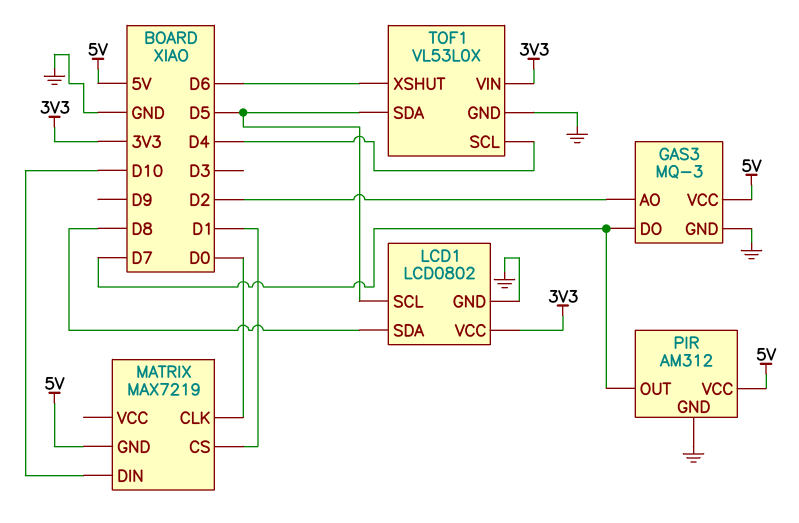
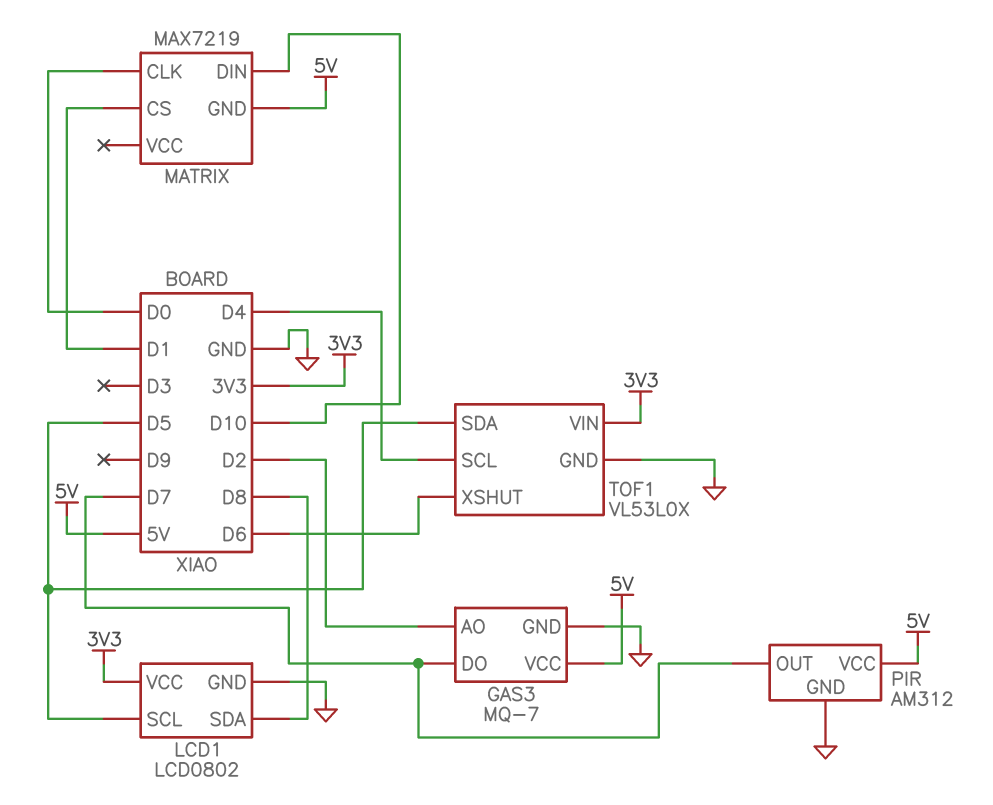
GAS3: MQ-3 -> MQ-7

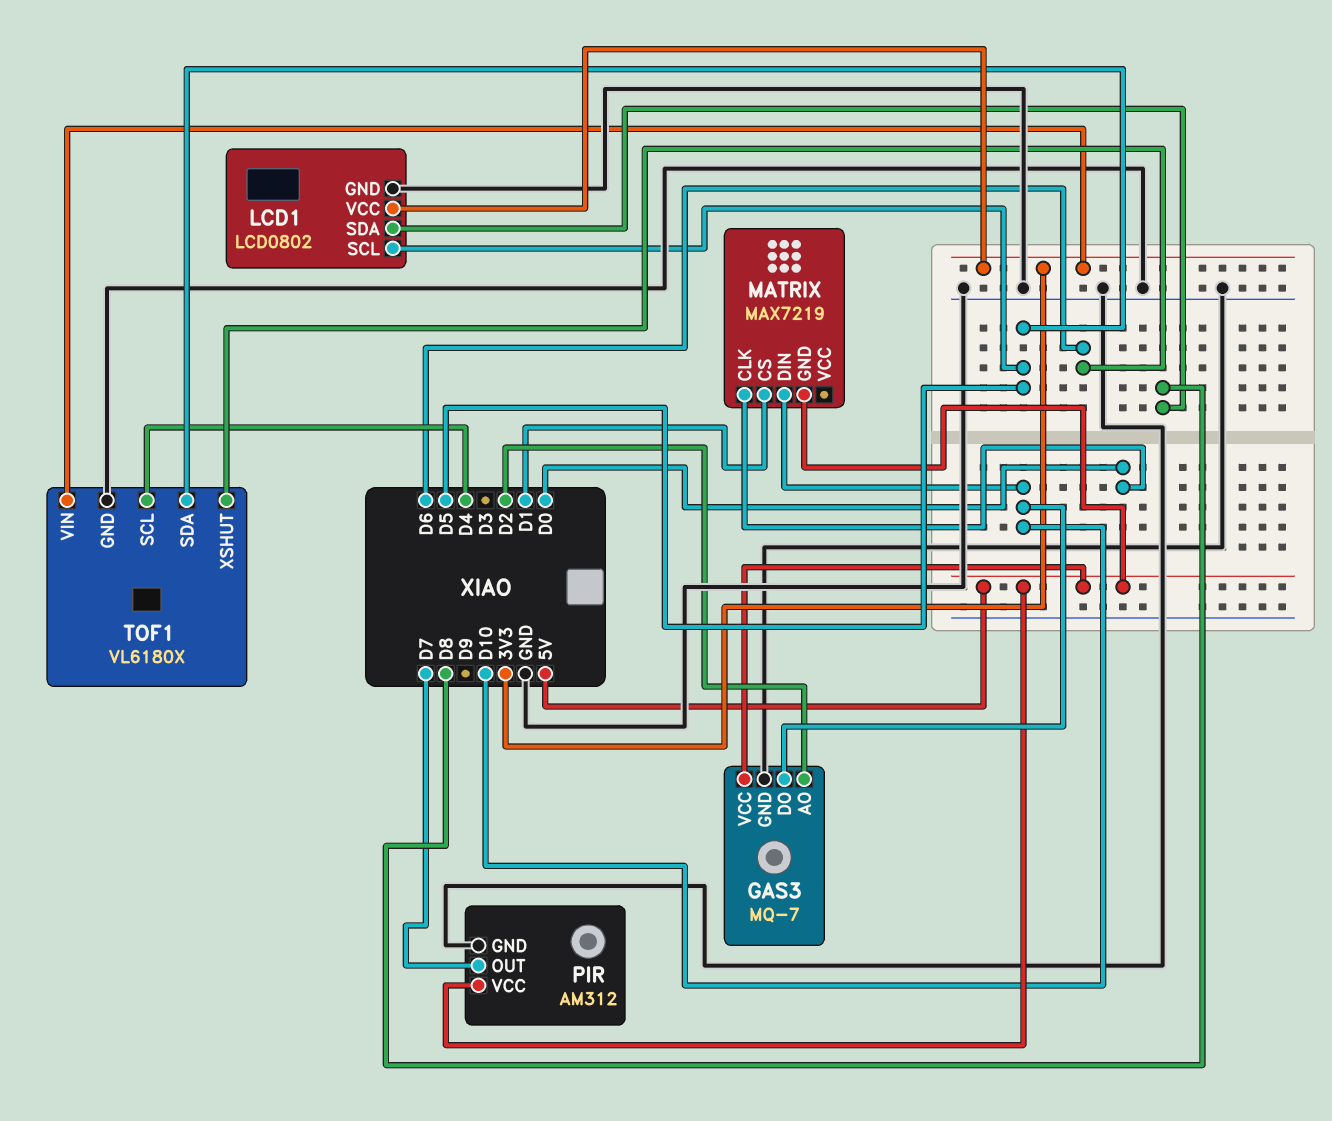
GAS3 pin DO: D7 -> D10
TOF1: VL53L0X -> VL6180X

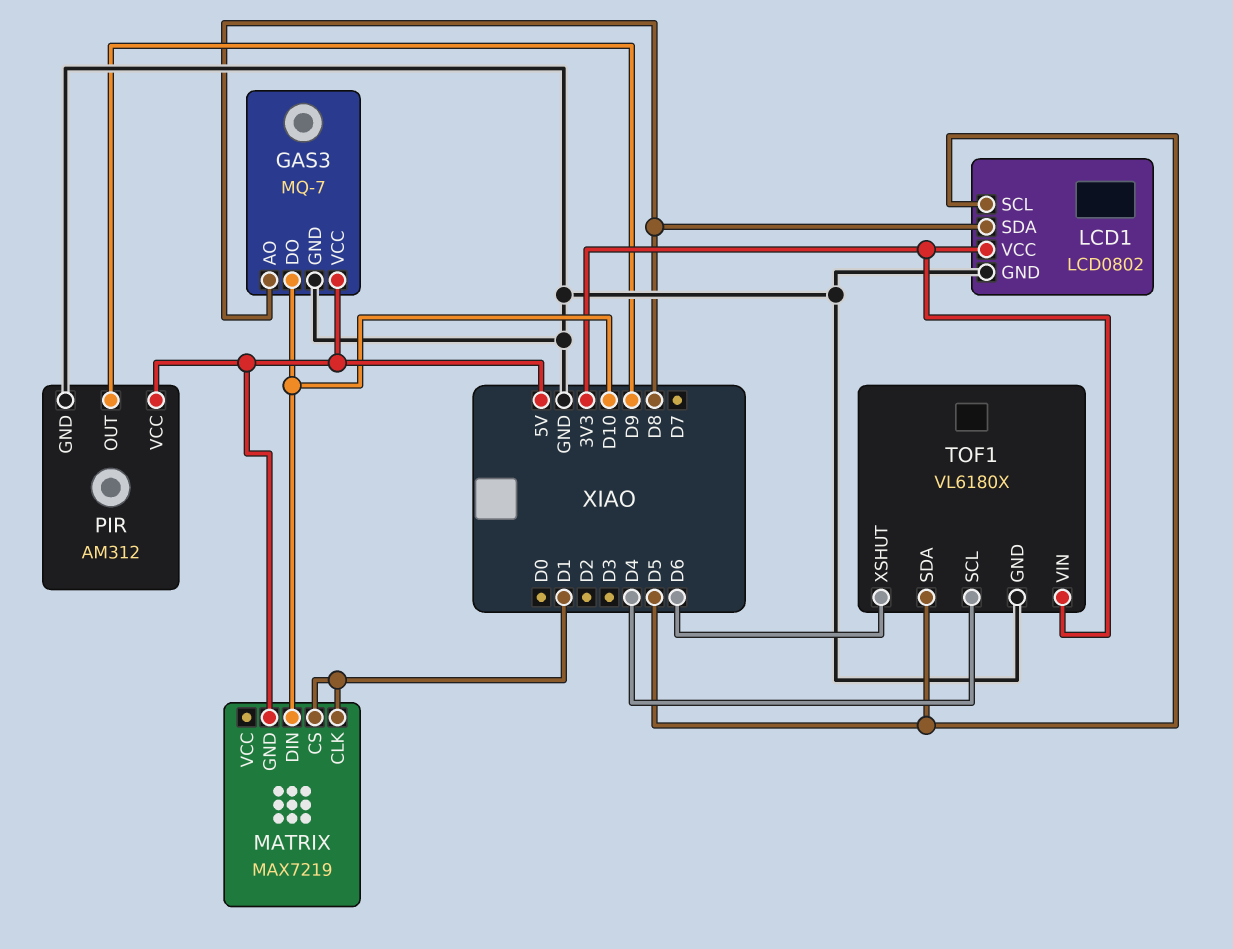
GAS3 pin AO: D2 -> D8
MATRIX pin CLK: D0 -> D1
PIR pin OUT: D7 -> D9

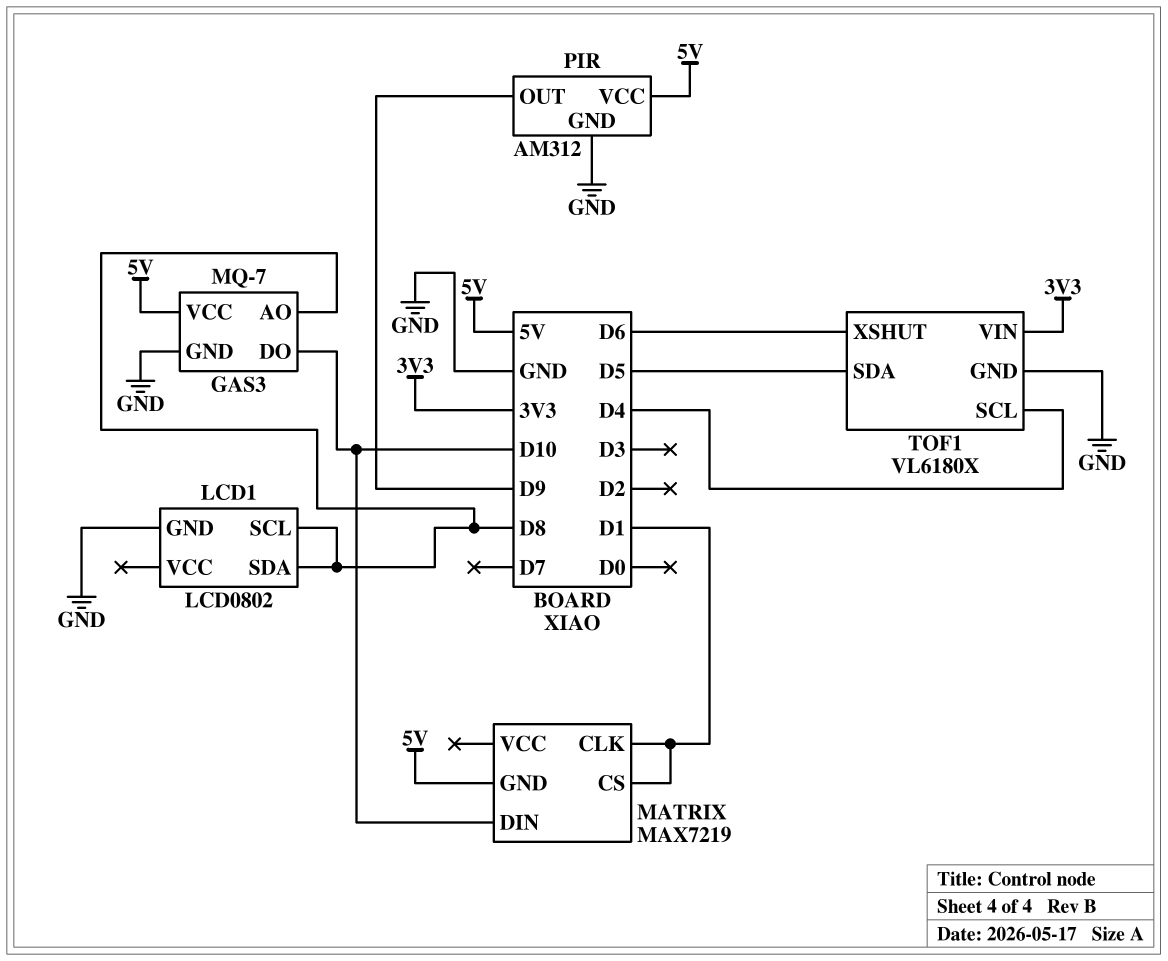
LCD1 pin SCL: D5 -> D8
LCD1 pin VCC: 3V3 -> none

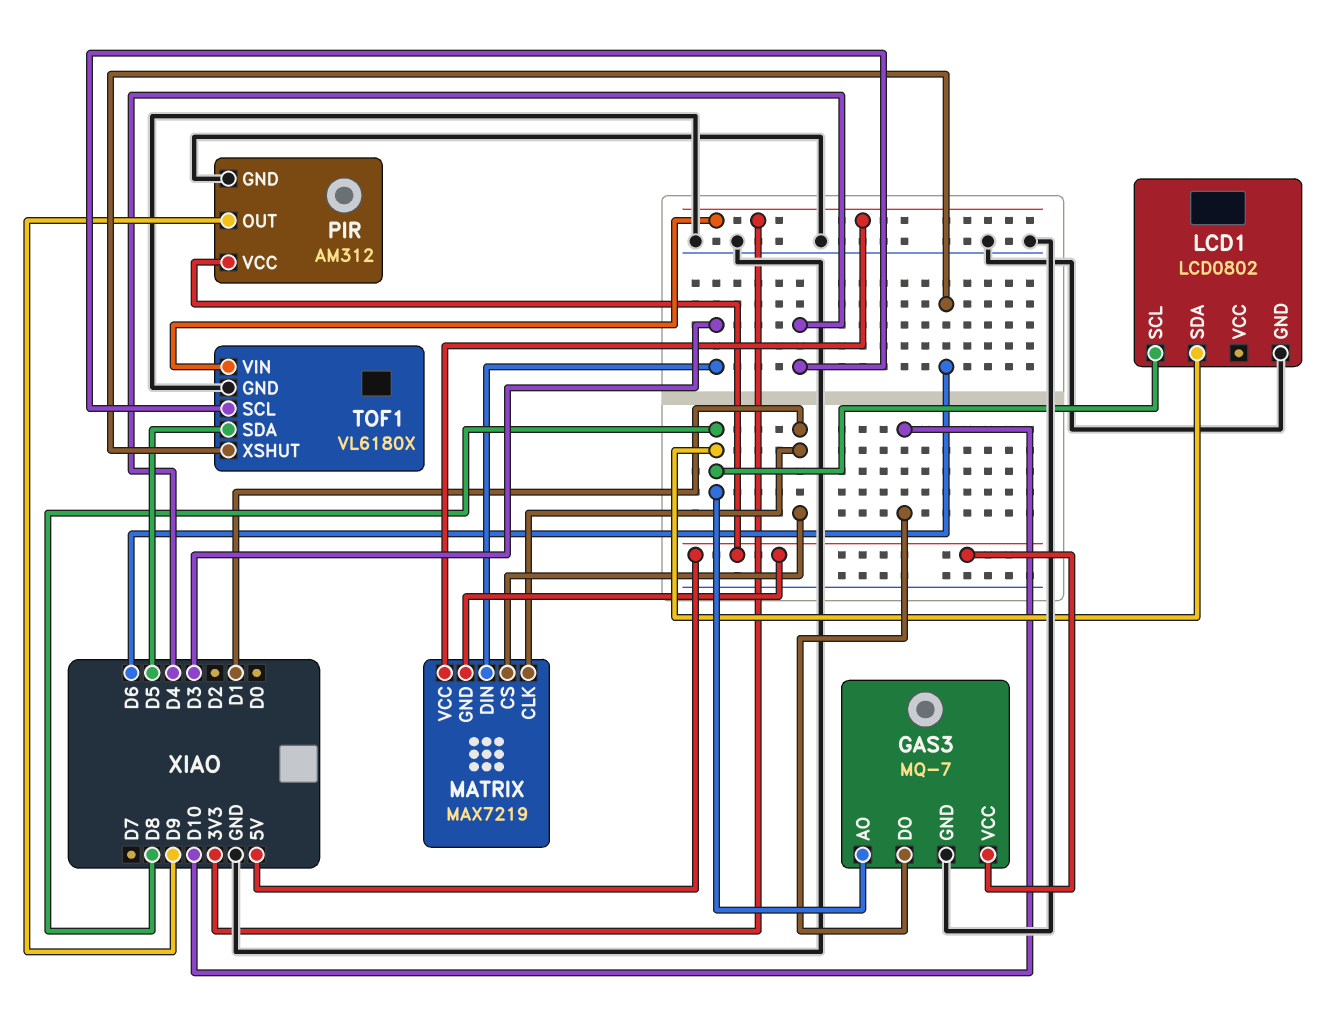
MATRIX pin DIN: D10 -> D3
MATRIX pin VCC: none -> 3V3

